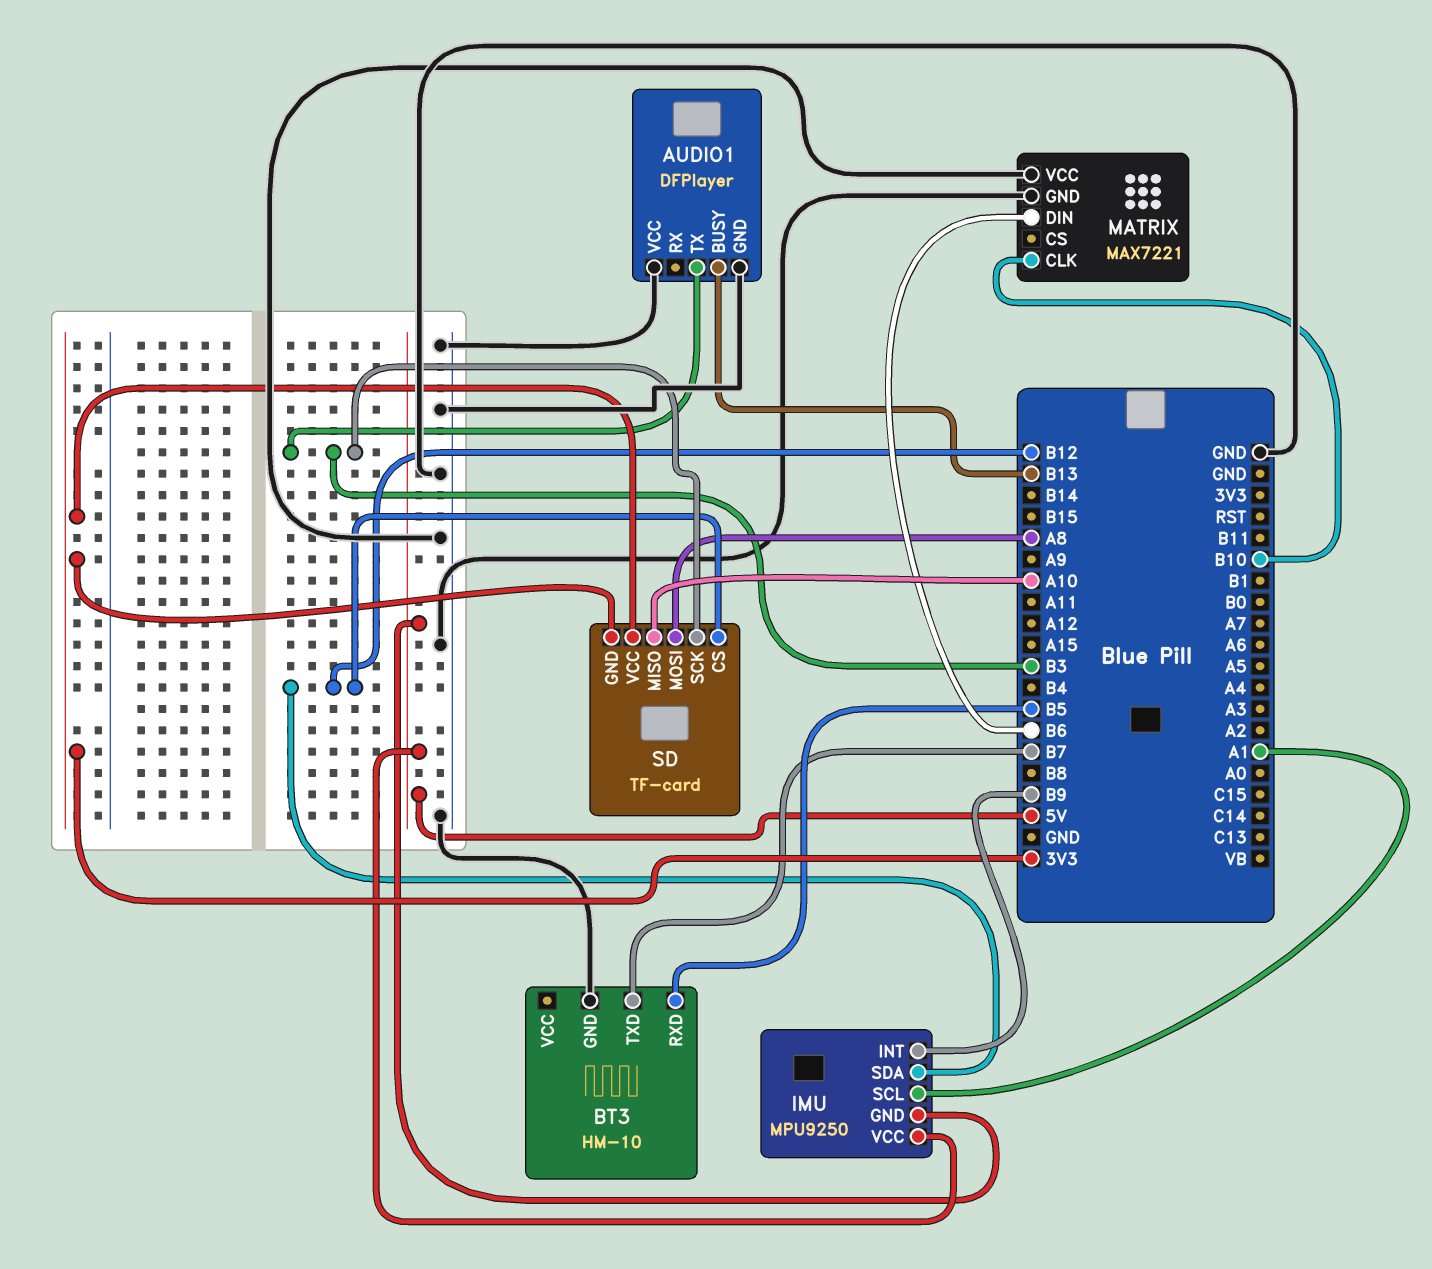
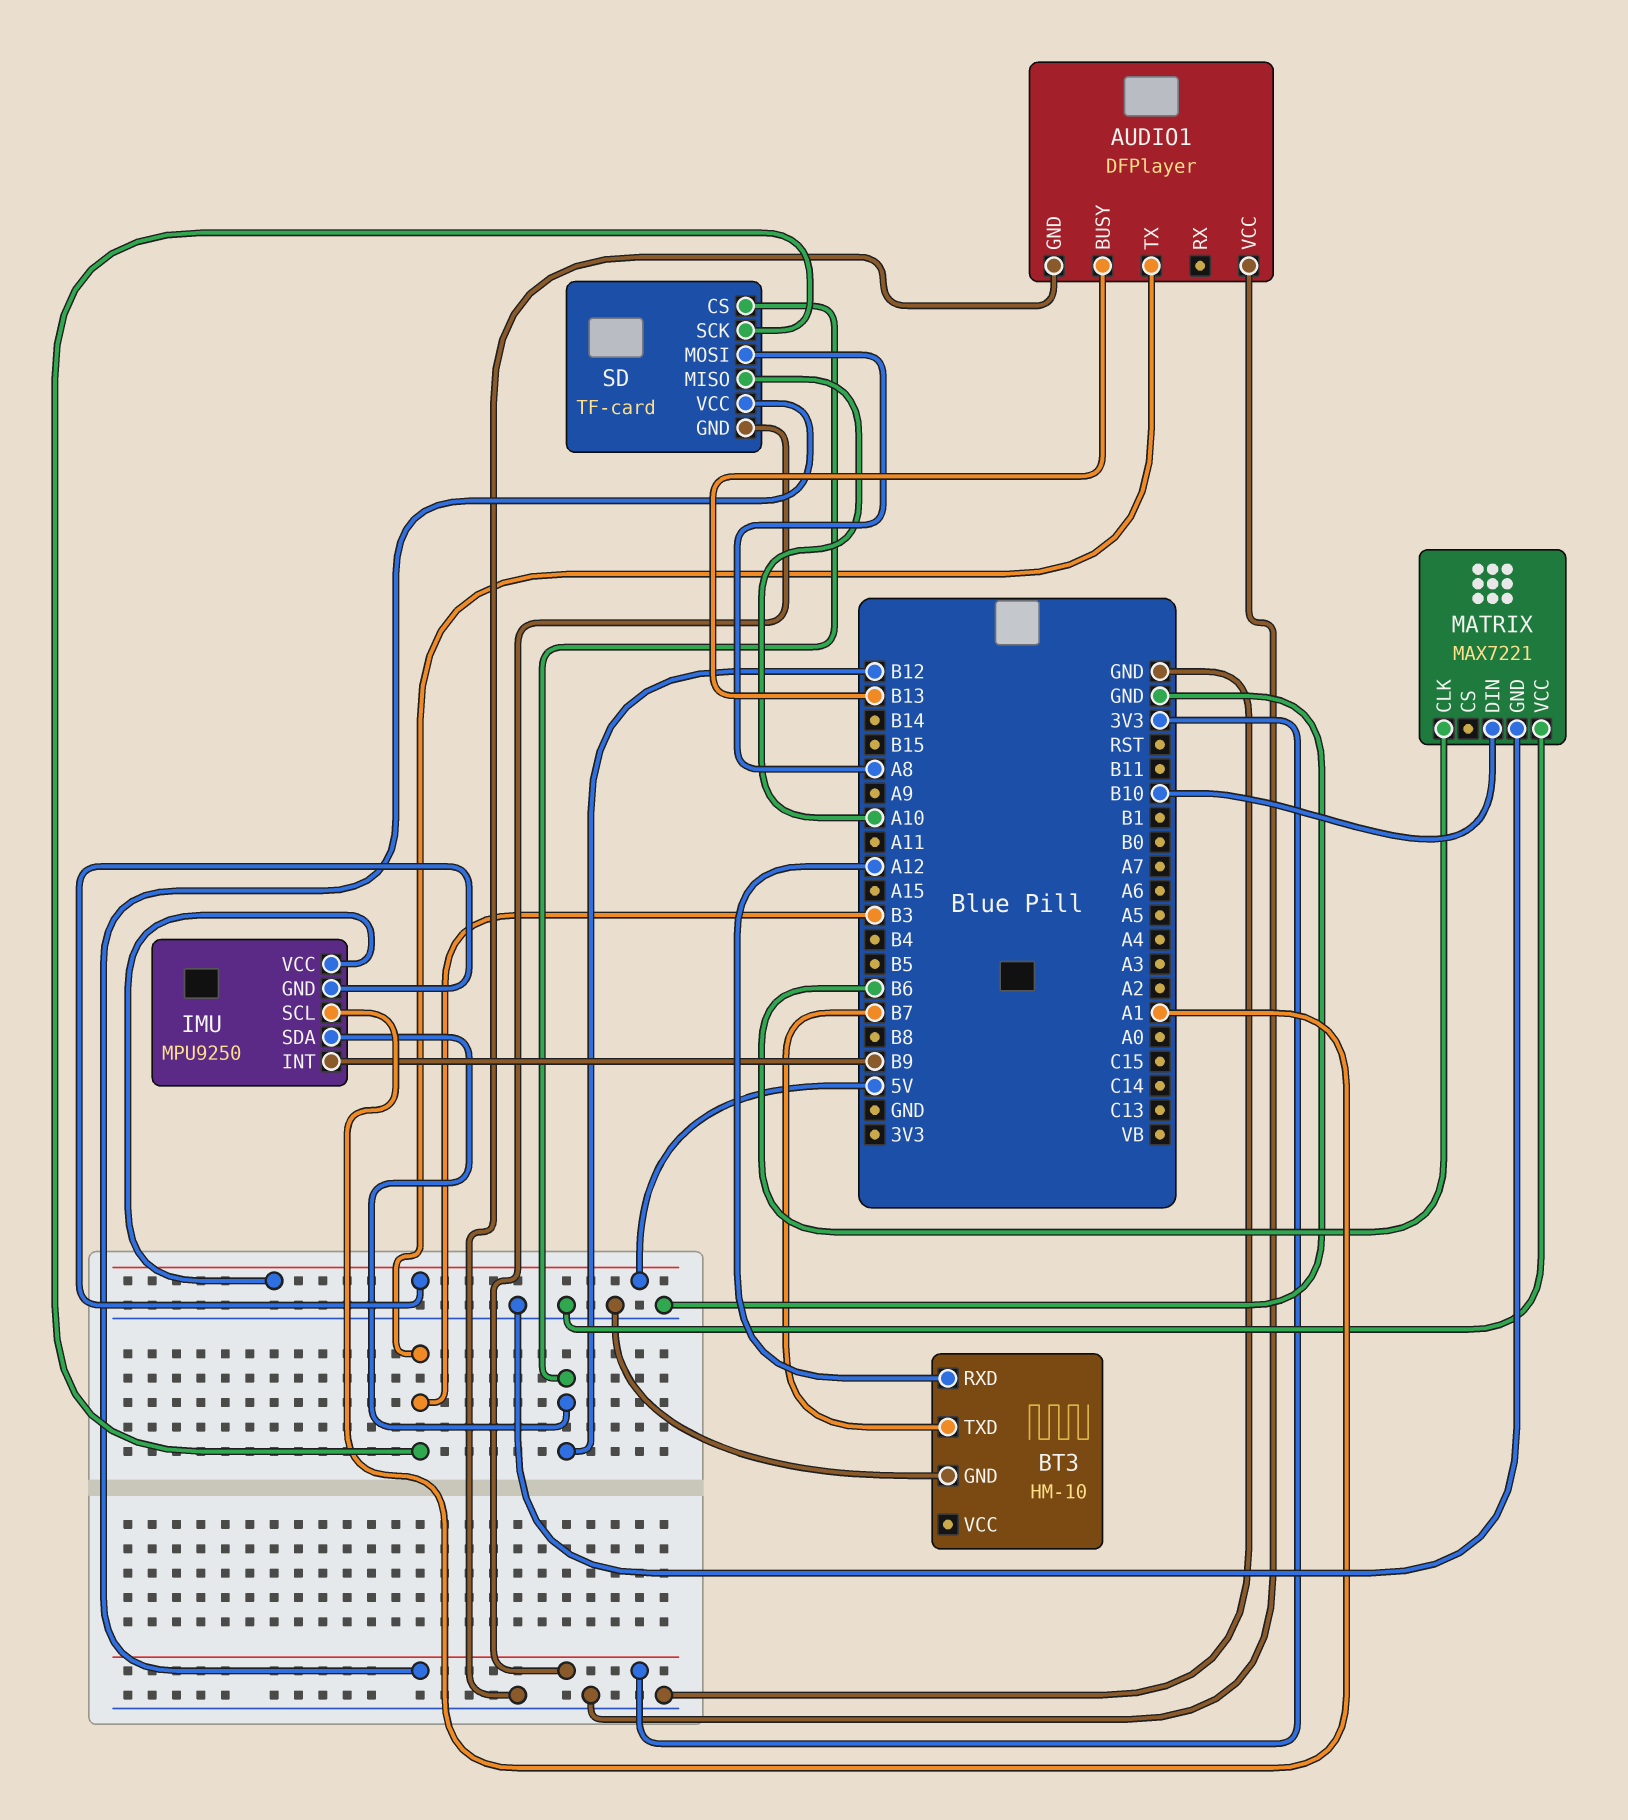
BT3 pin RXD: B5 -> A12
MATRIX pin CLK: B10 -> B6
MATRIX pin DIN: B6 -> B10

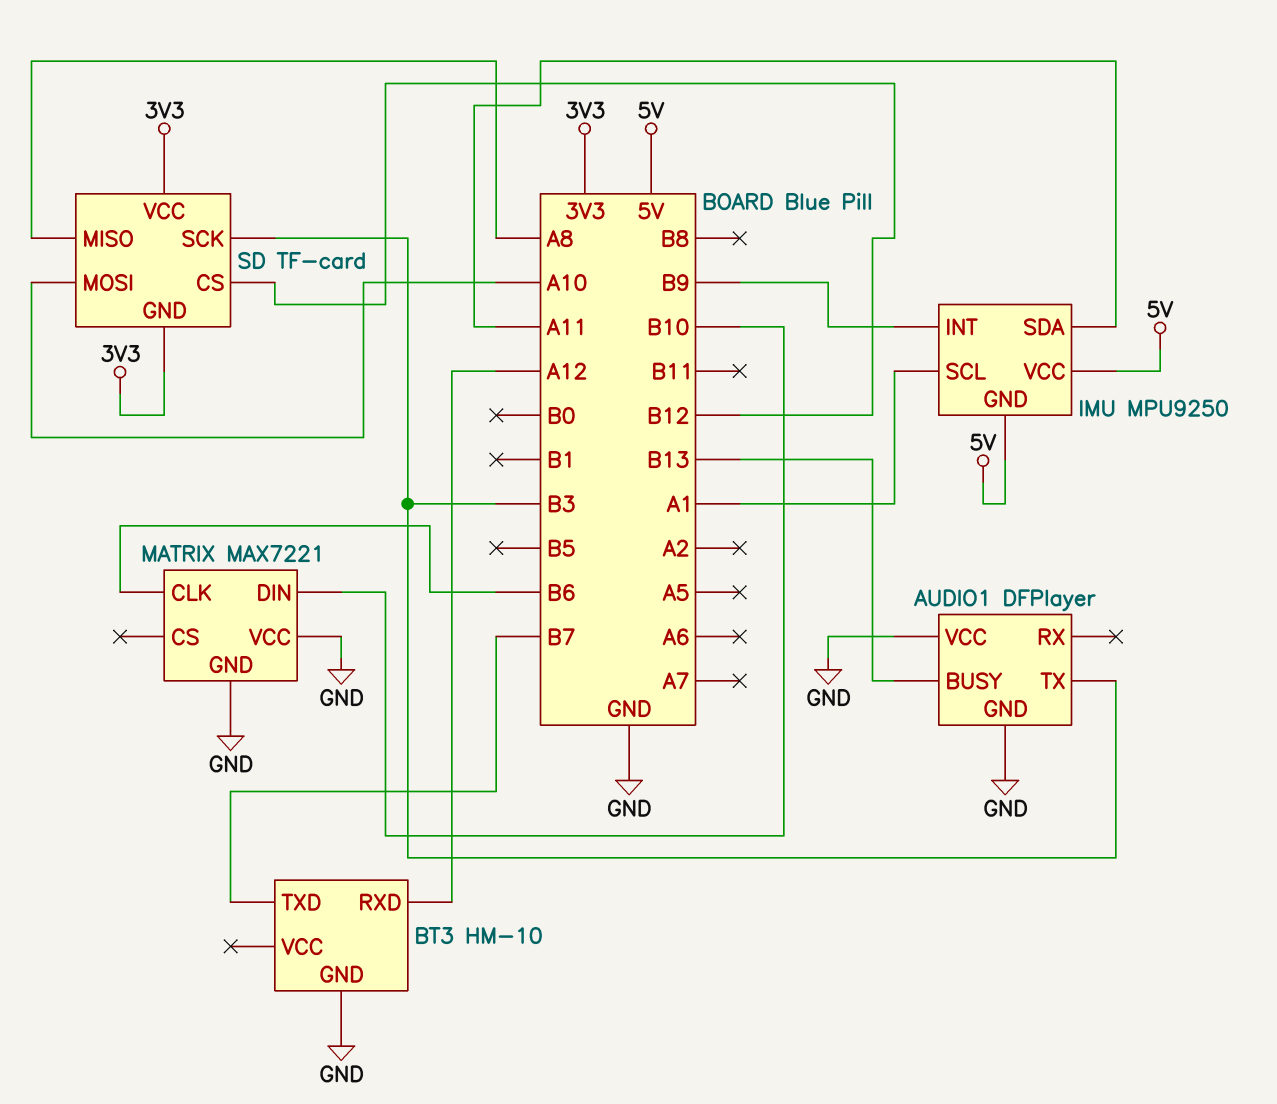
IMU pin SDA: B12 -> A11
SD pin MISO: A10 -> A8
SD pin MOSI: A8 -> A10

